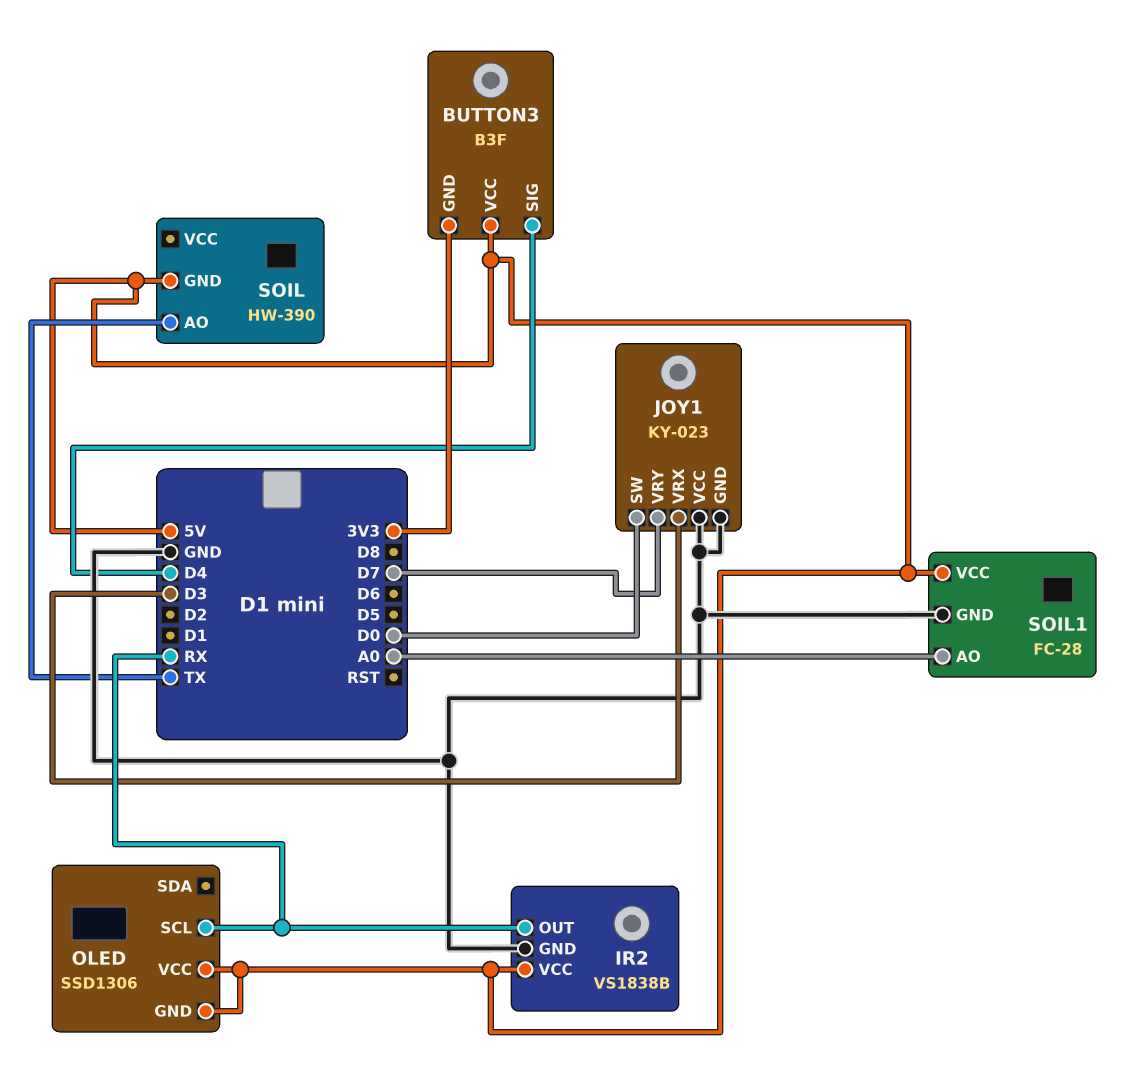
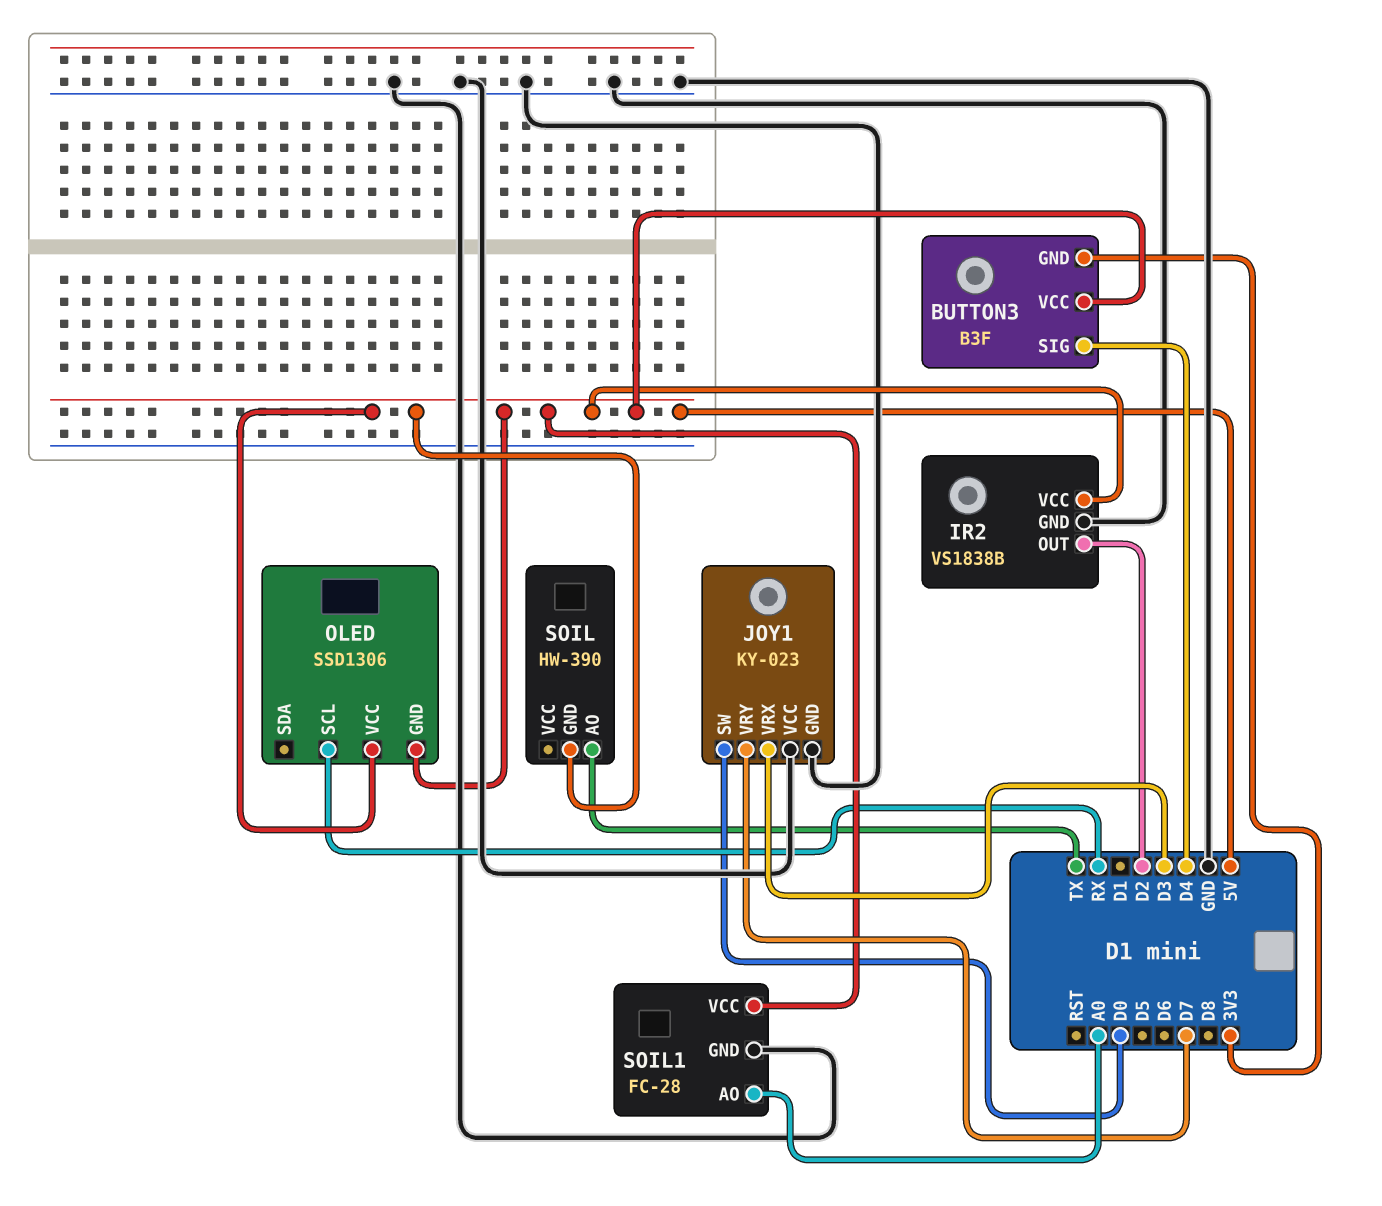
IR2 pin OUT: RX -> D2

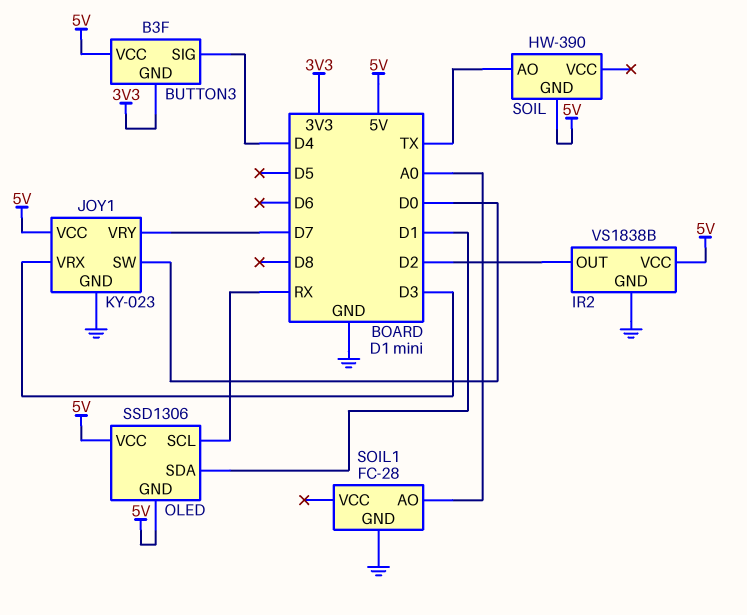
JOY1 pin VCC: GND -> 5V
OLED pin SDA: none -> D1
SOIL1 pin VCC: 5V -> none

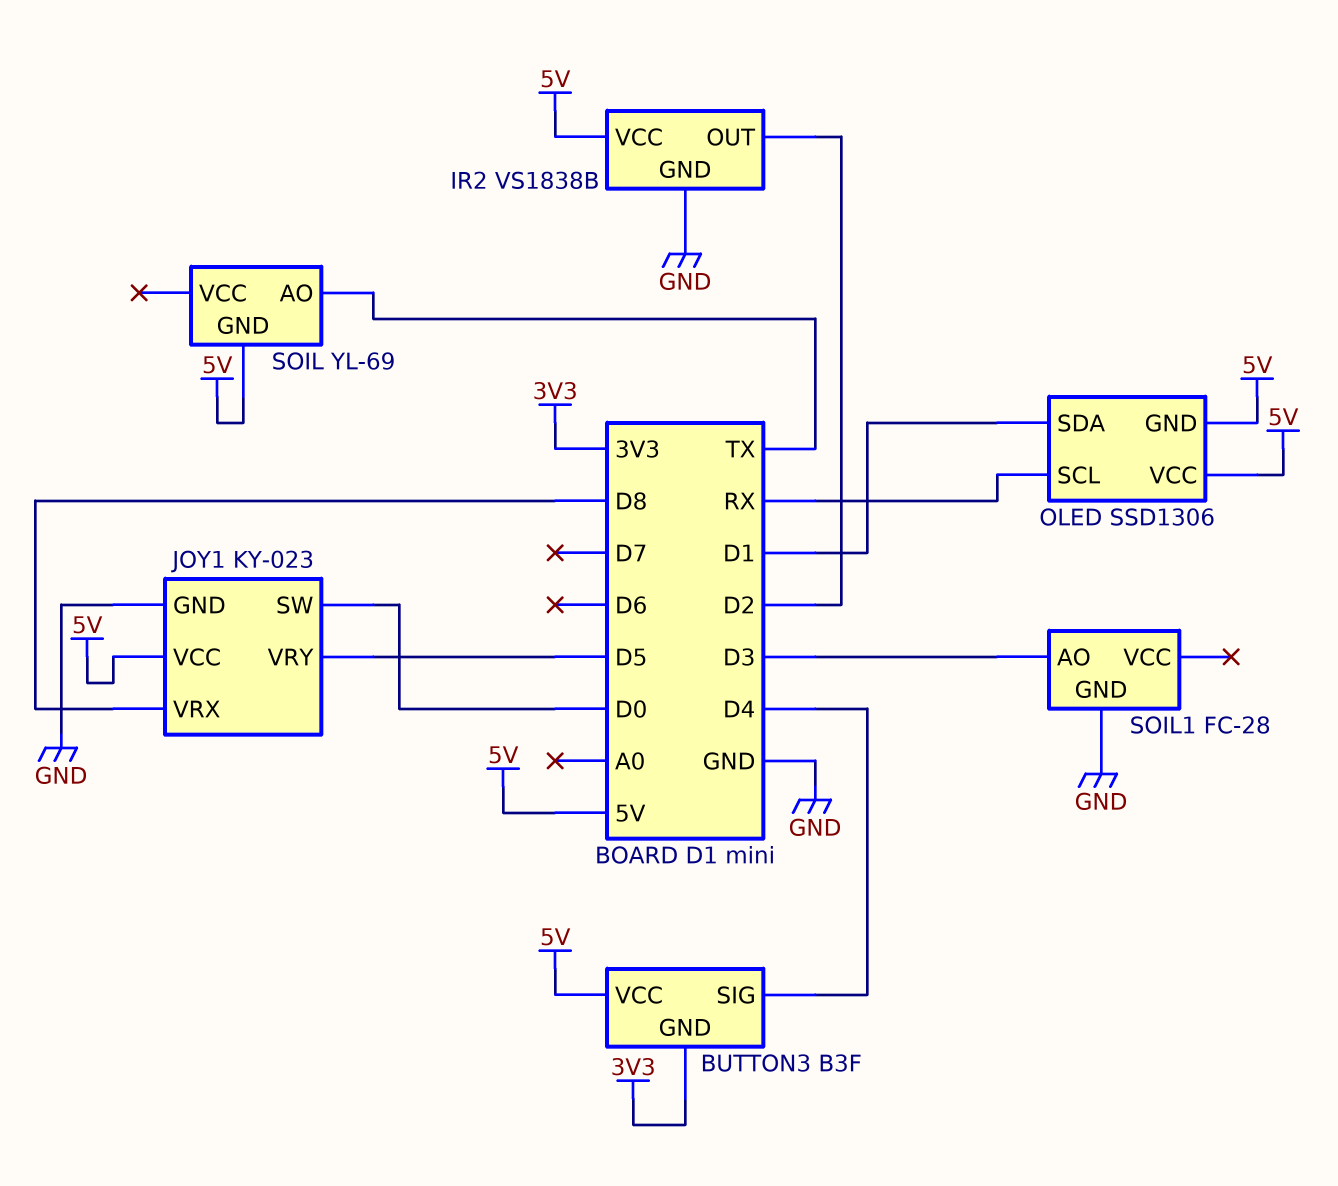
JOY1 pin VRX: D3 -> D8
JOY1 pin VRY: D7 -> D5
SOIL: HW-390 -> YL-69
SOIL1 pin AO: A0 -> D3

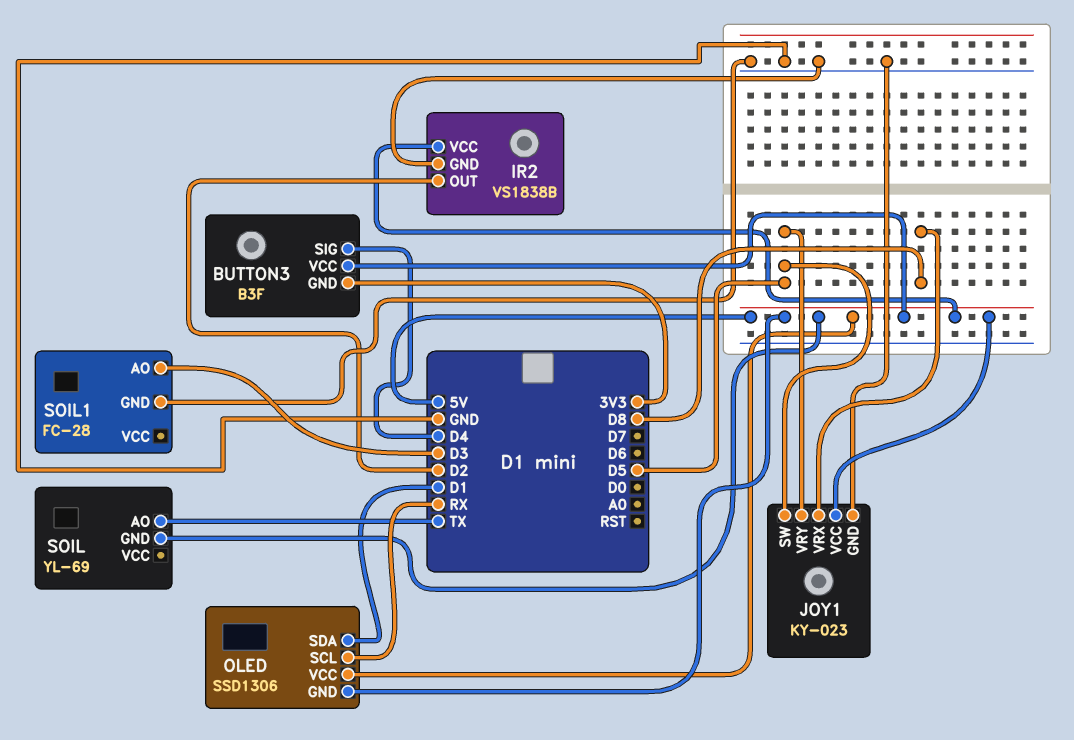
JOY1 pin SW: D0 -> D5

